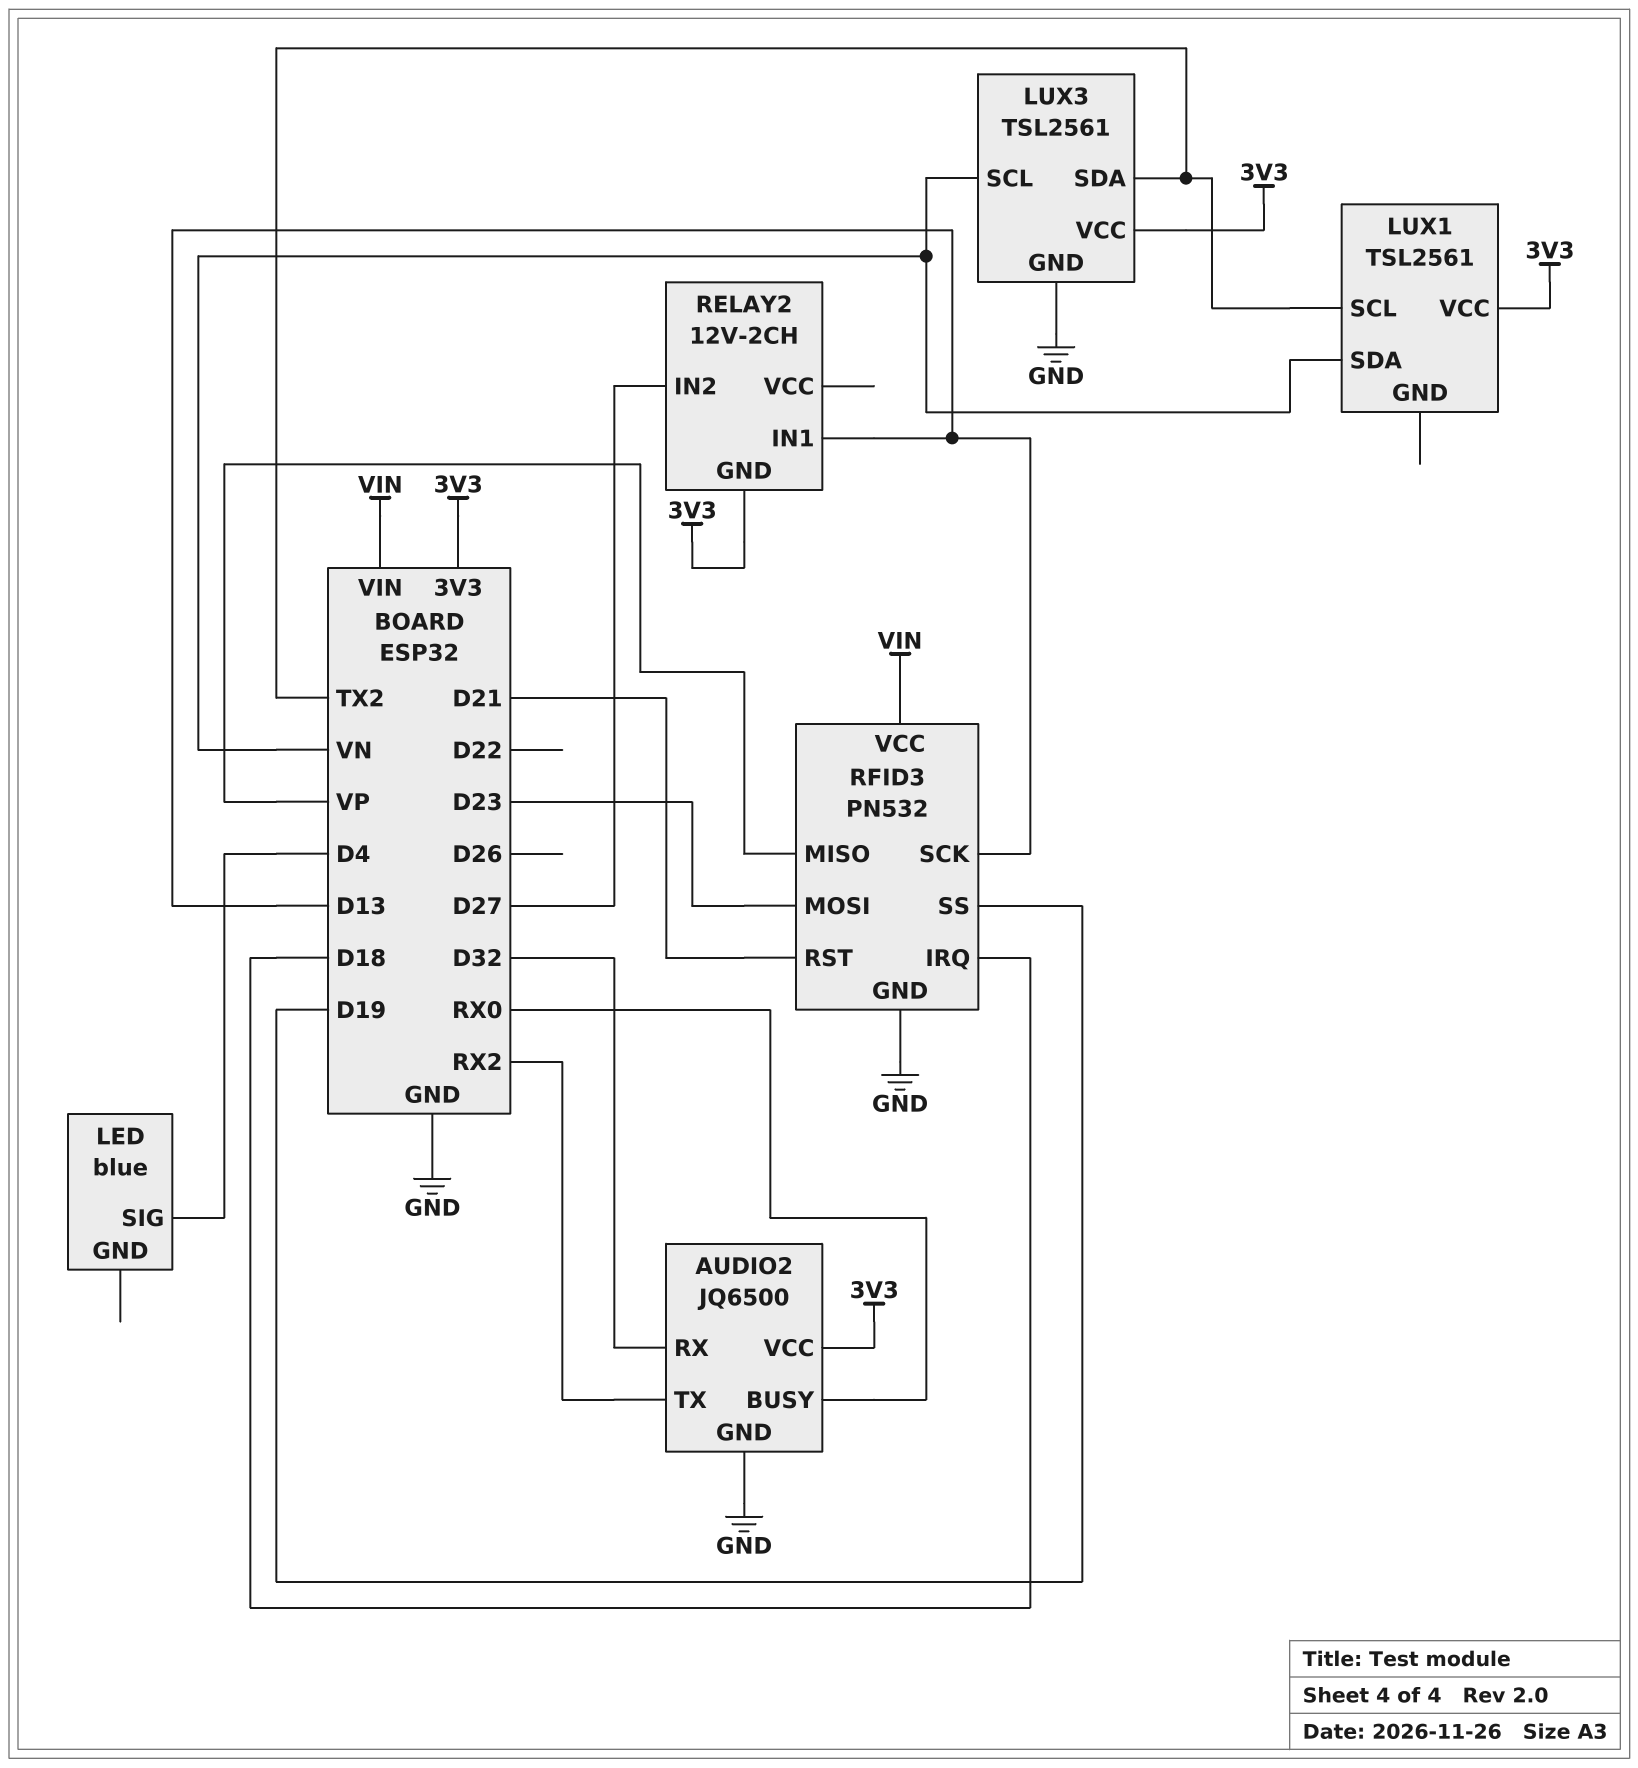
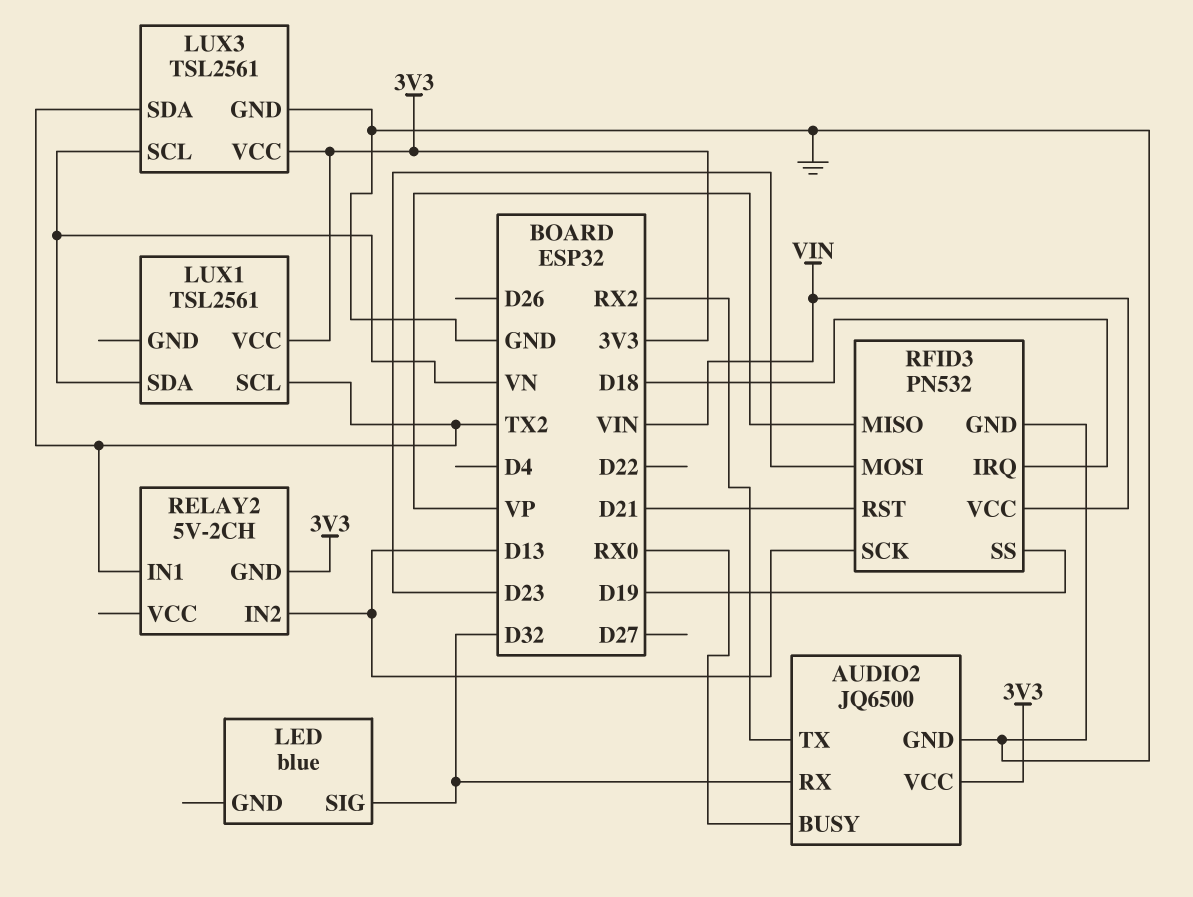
LED pin SIG: D4 -> D32
RELAY2: 12V-2CH -> 5V-2CH
RELAY2 pin IN1: D13 -> TX2
RELAY2 pin IN2: D27 -> D13

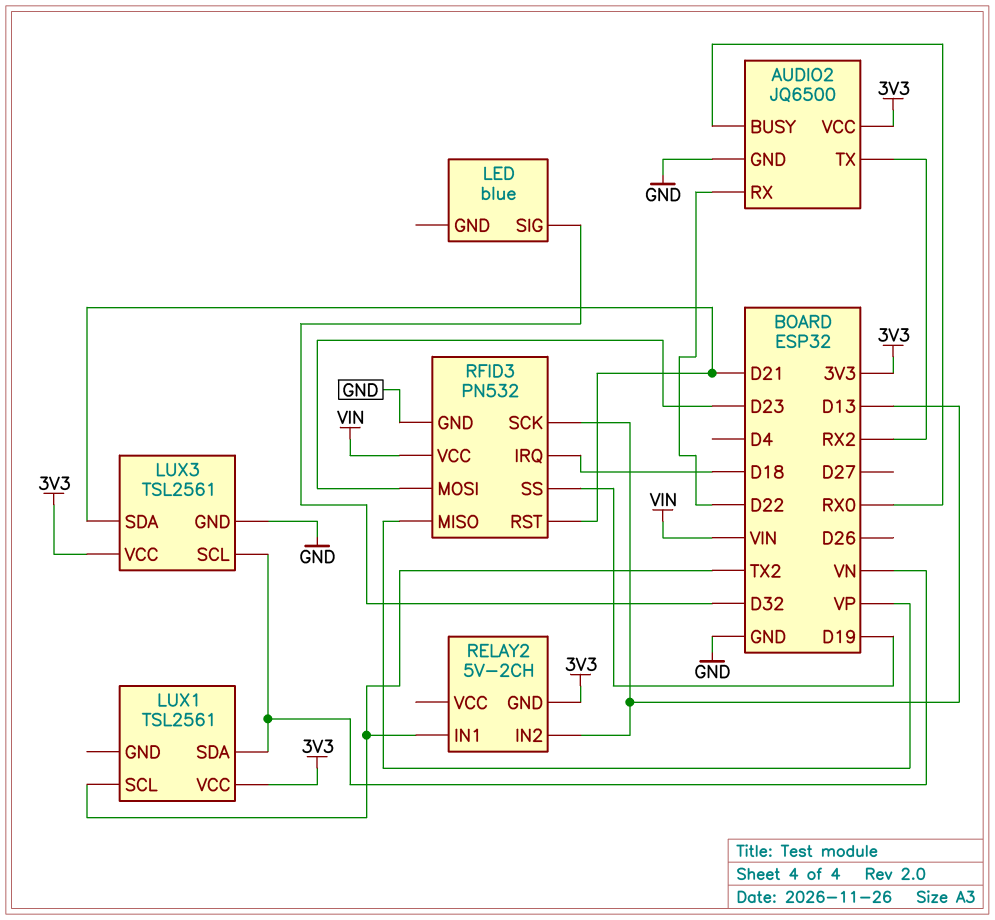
AUDIO2 pin RX: D32 -> D22
LUX3 pin SDA: TX2 -> D21

